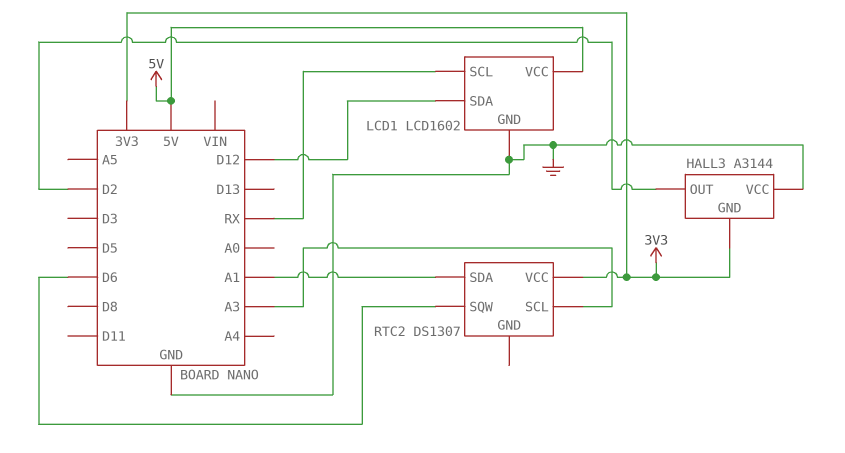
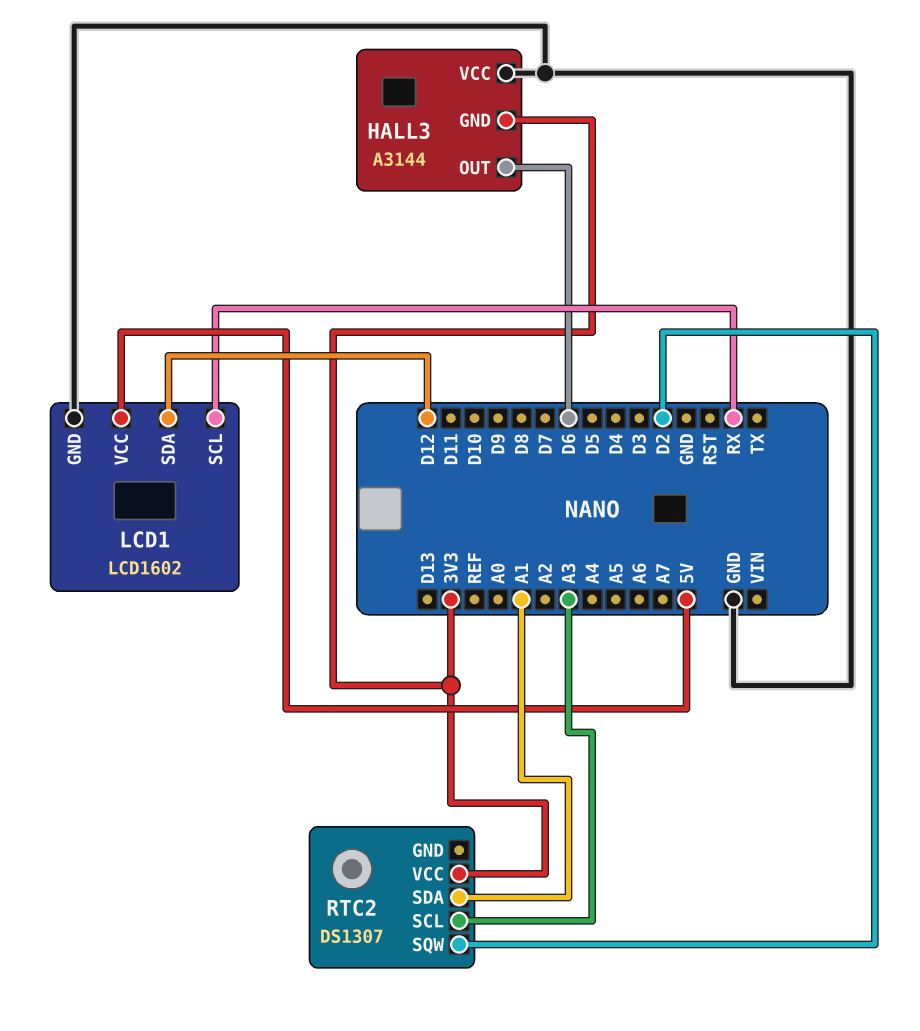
HALL3 pin OUT: D2 -> D6
RTC2 pin SQW: D6 -> D2

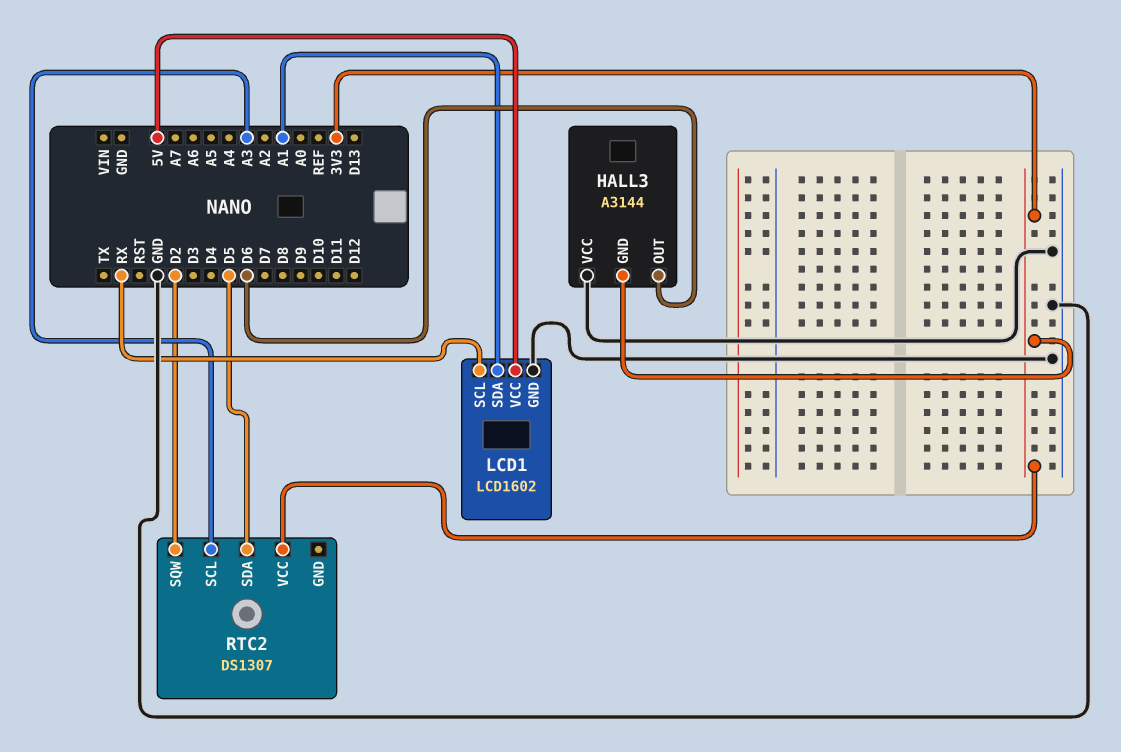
LCD1 pin SDA: D12 -> A1
RTC2 pin SDA: A1 -> D5

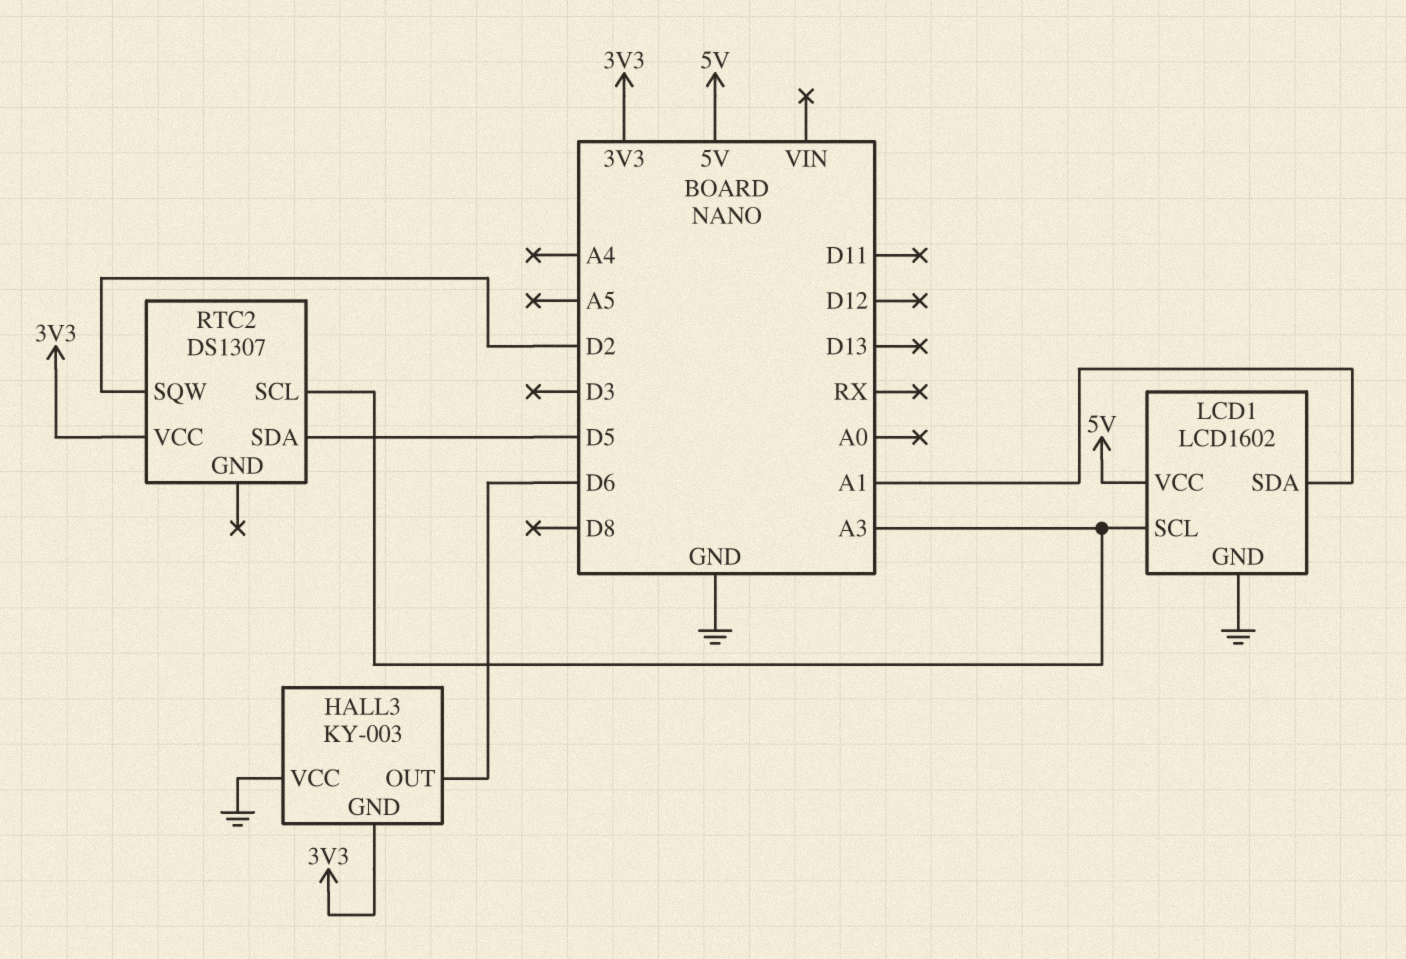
HALL3: A3144 -> KY-003
LCD1 pin SCL: RX -> A3

